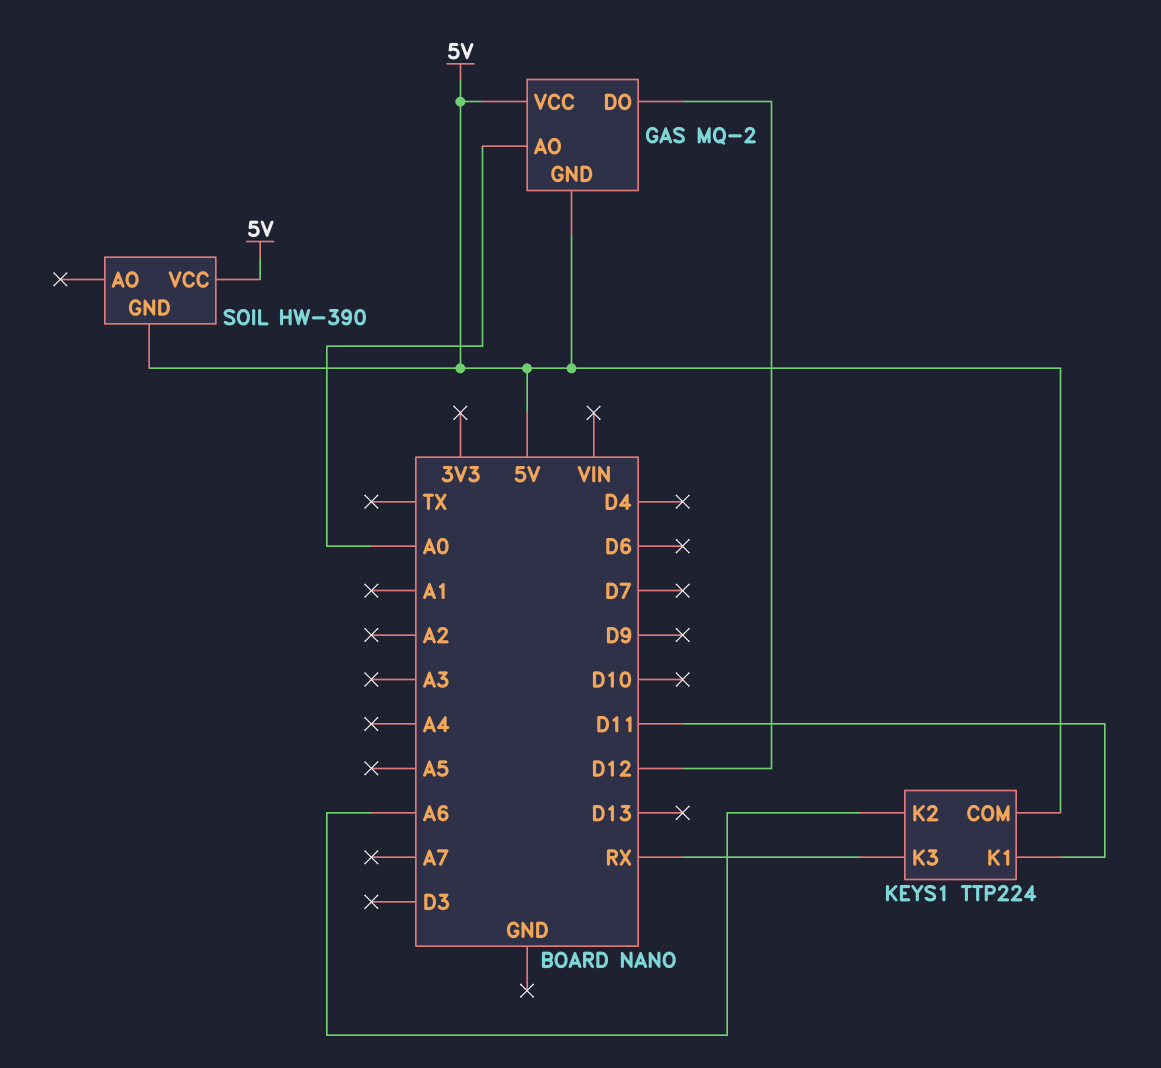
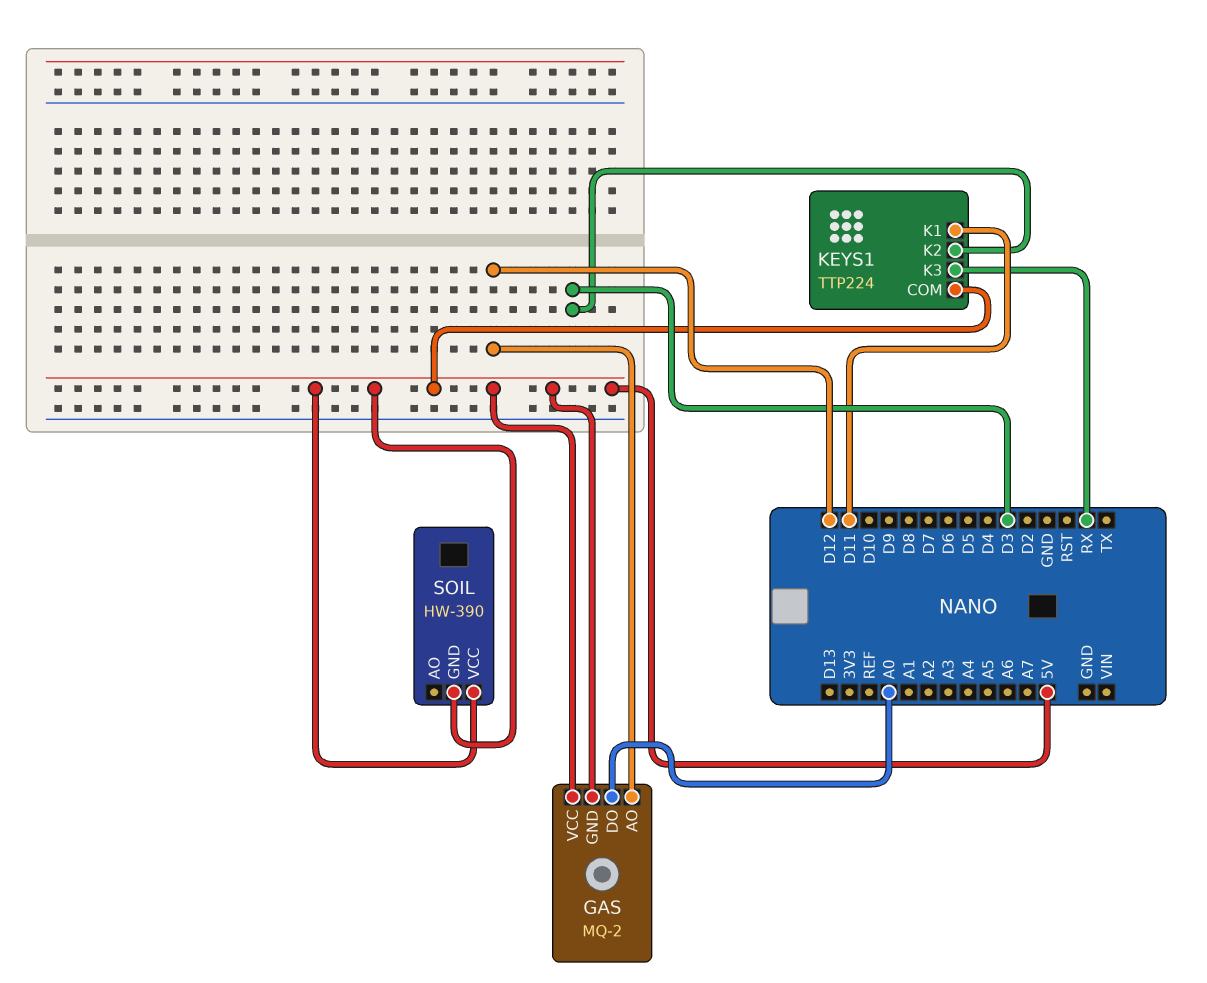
GAS pin AO: A0 -> D12
GAS pin DO: D12 -> A0
KEYS1 pin K2: A6 -> D3

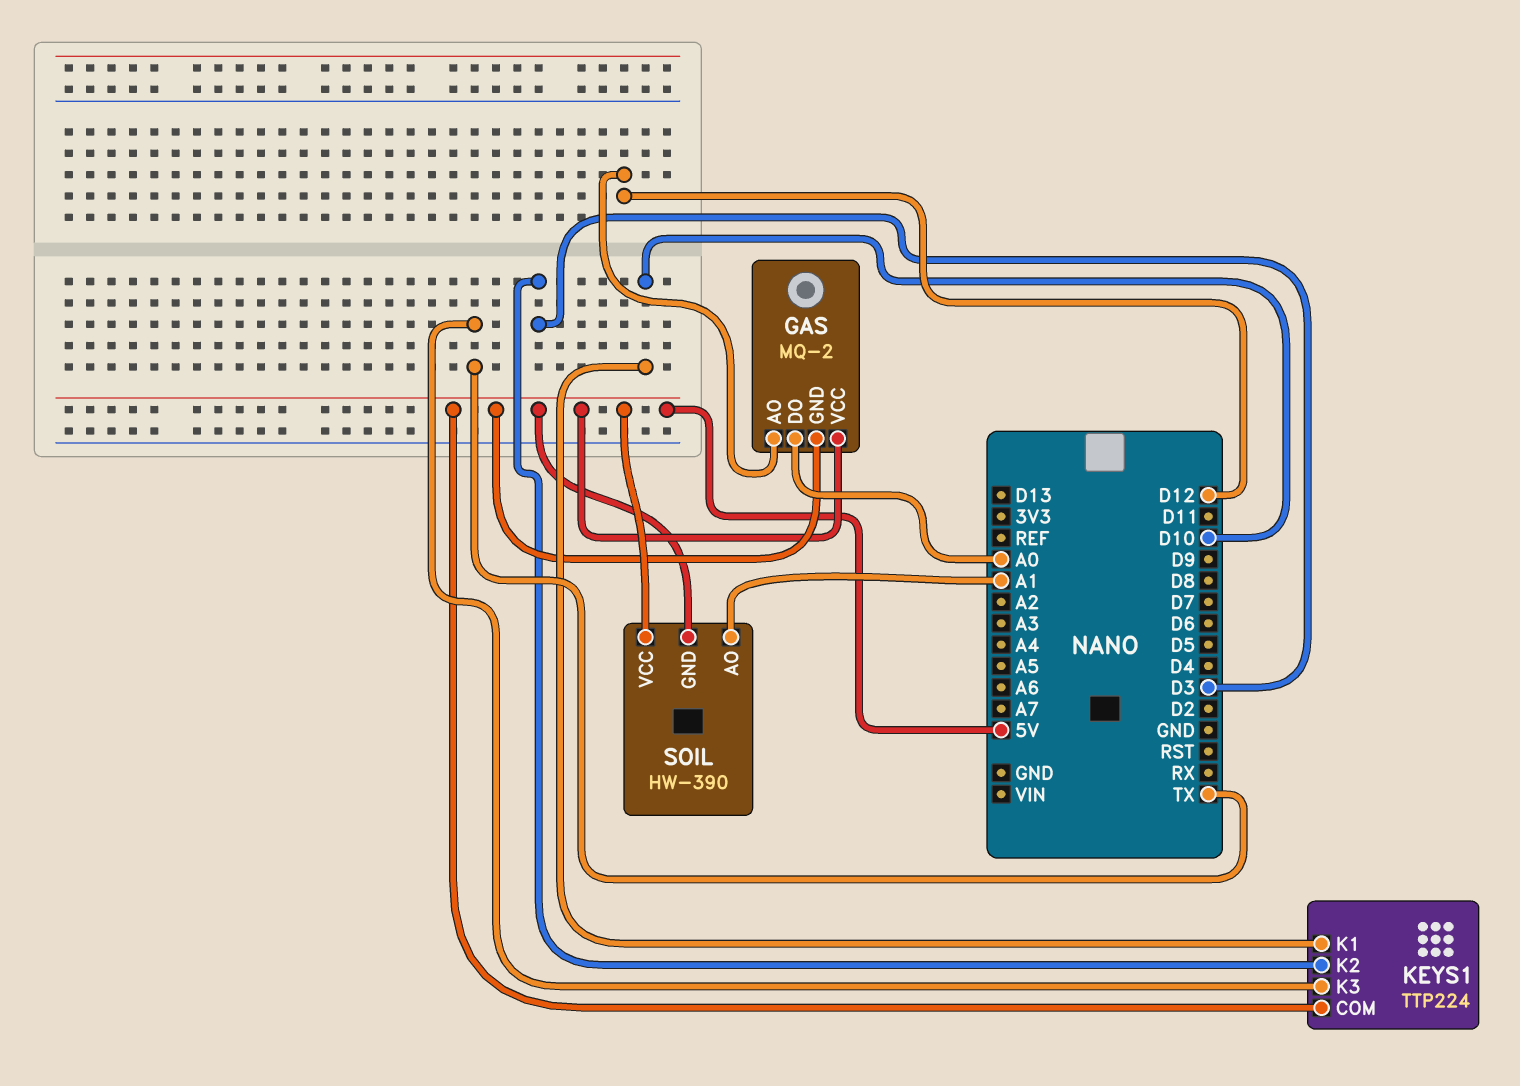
KEYS1 pin K1: D11 -> D10
KEYS1 pin K3: RX -> TX
SOIL pin AO: none -> A1

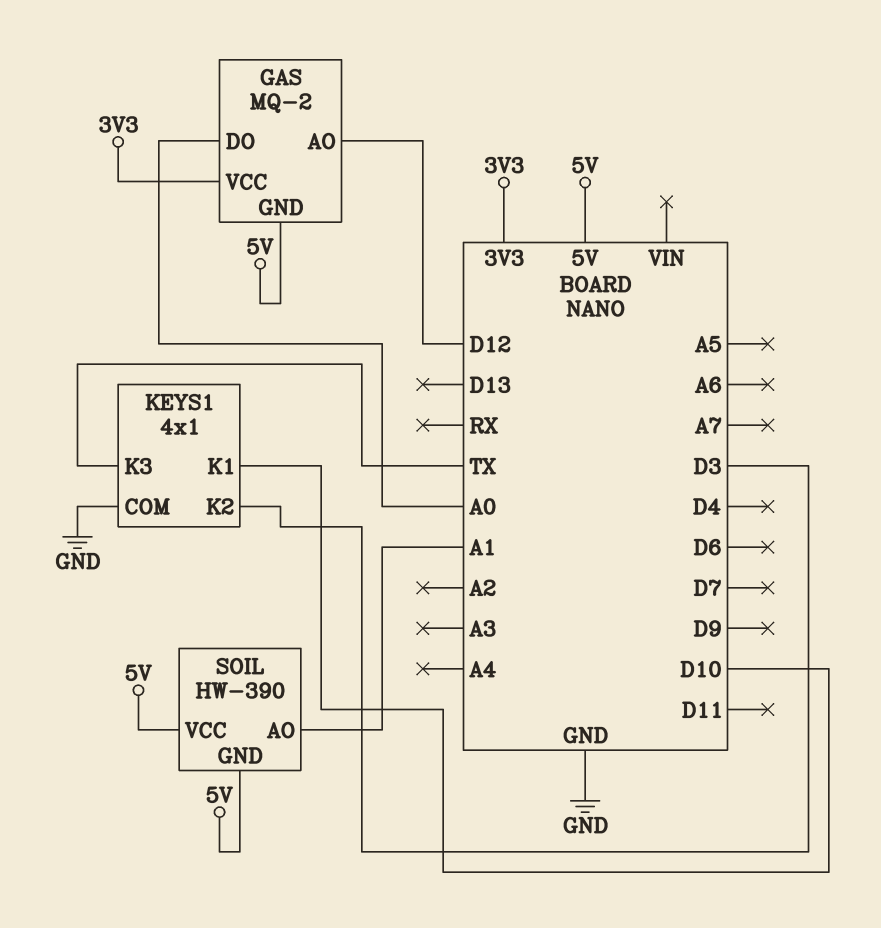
GAS pin VCC: 5V -> 3V3
KEYS1: TTP224 -> 4x1
KEYS1 pin COM: 5V -> GND

